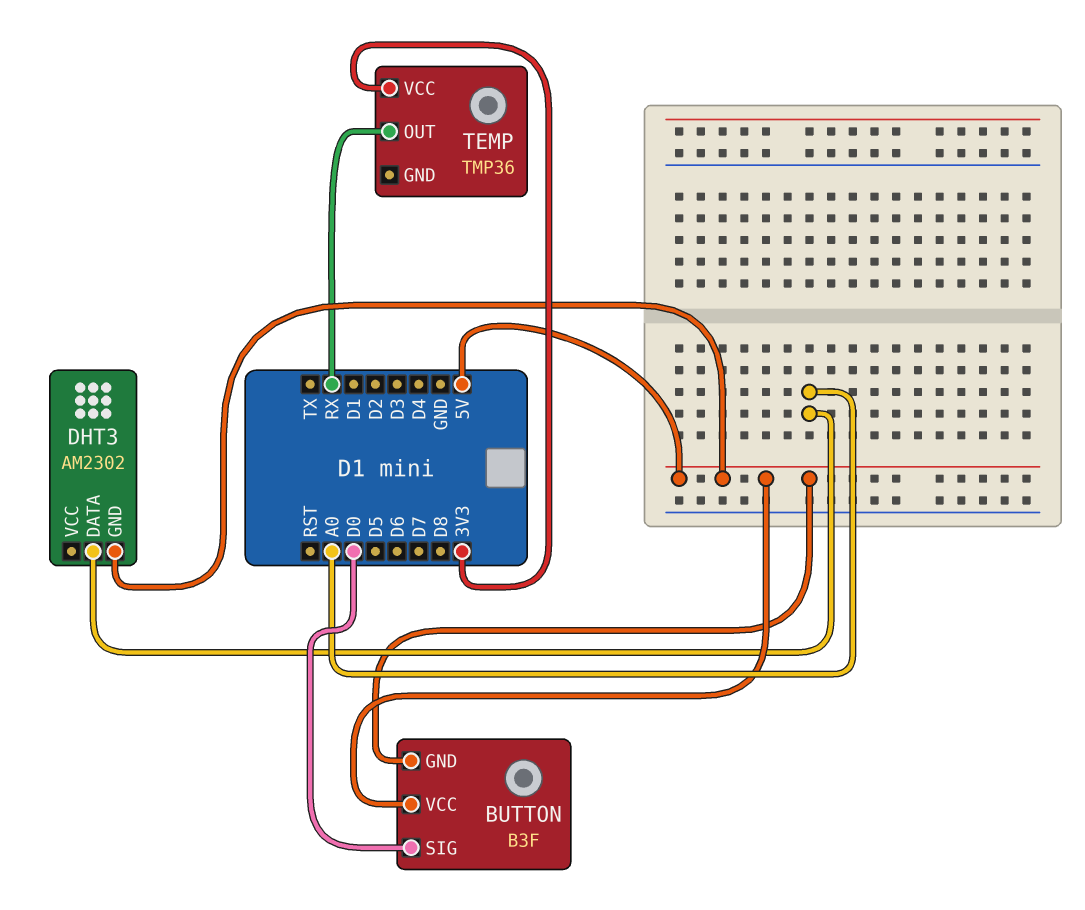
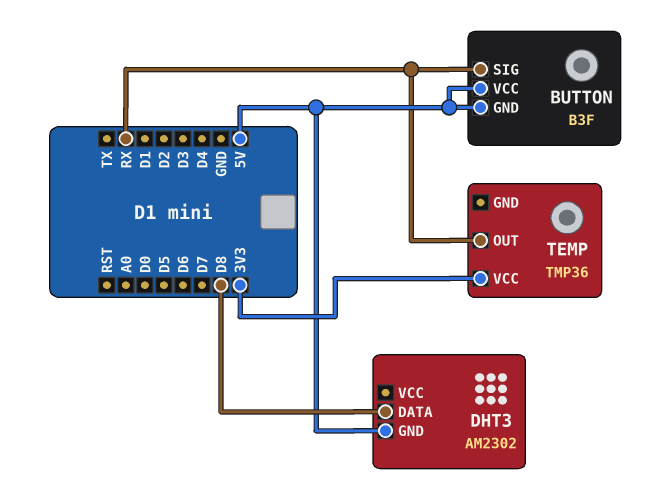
BUTTON pin SIG: D0 -> RX
DHT3 pin DATA: A0 -> D8

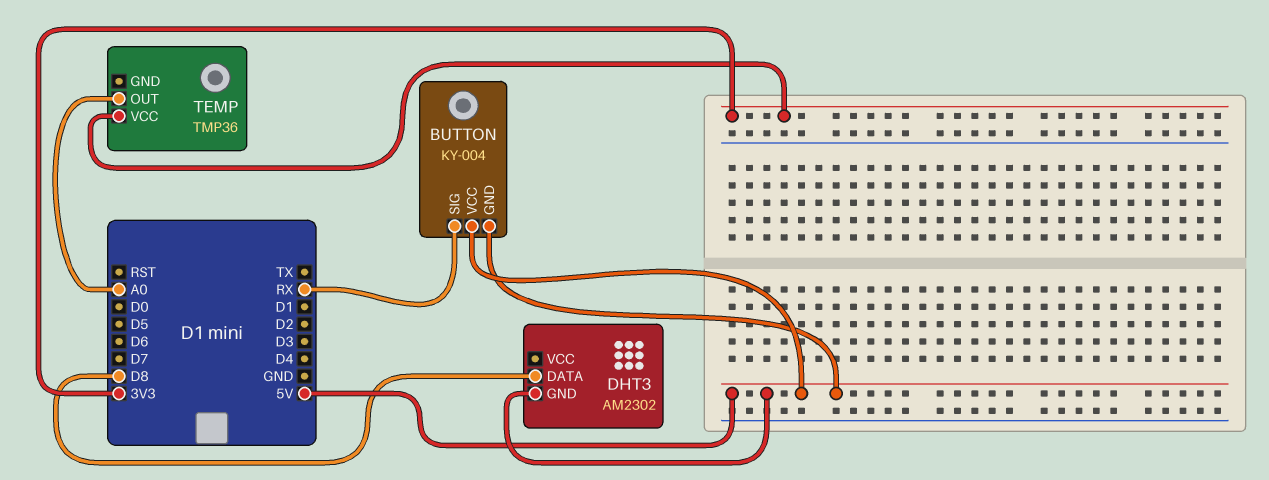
BUTTON: B3F -> KY-004
TEMP pin OUT: RX -> A0

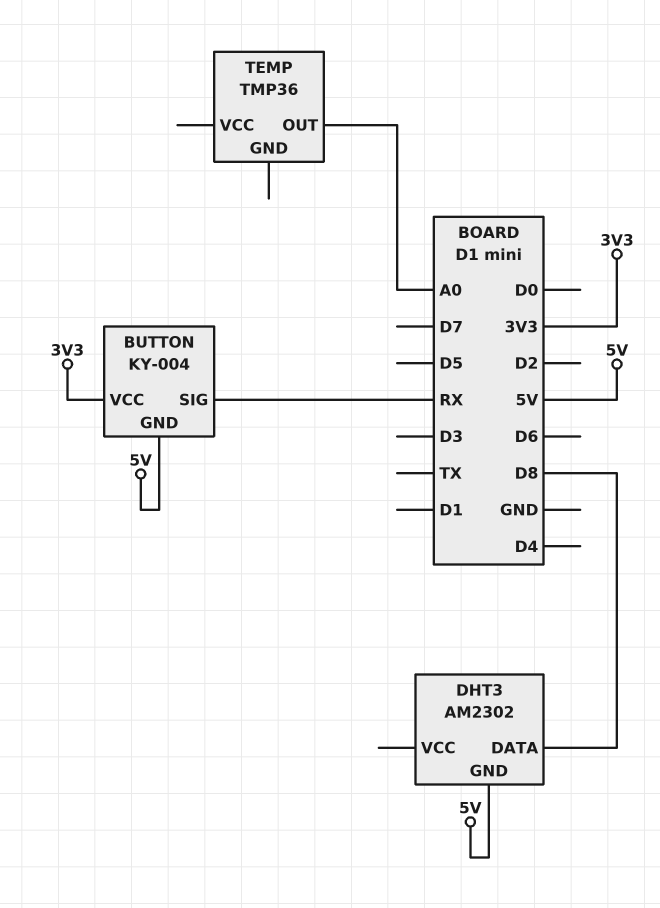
BUTTON pin VCC: 5V -> 3V3
TEMP pin VCC: 3V3 -> none

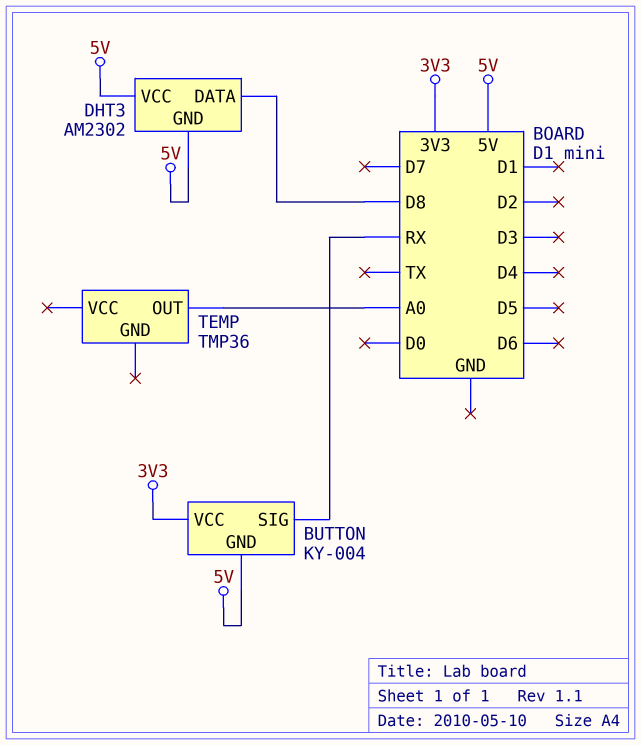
DHT3 pin VCC: none -> 5V

